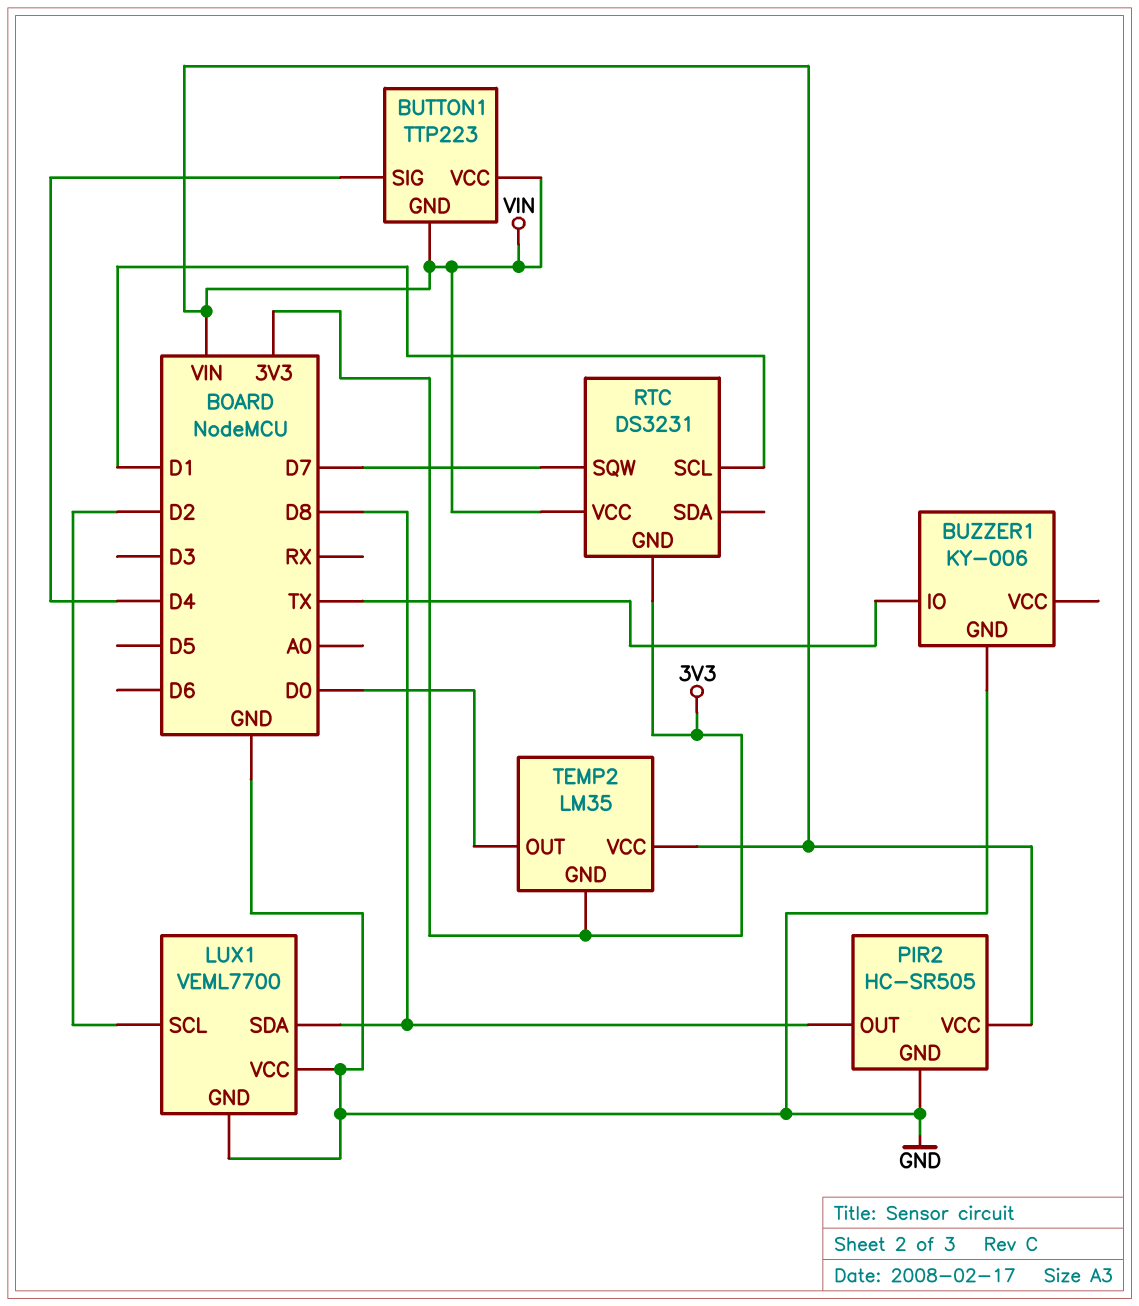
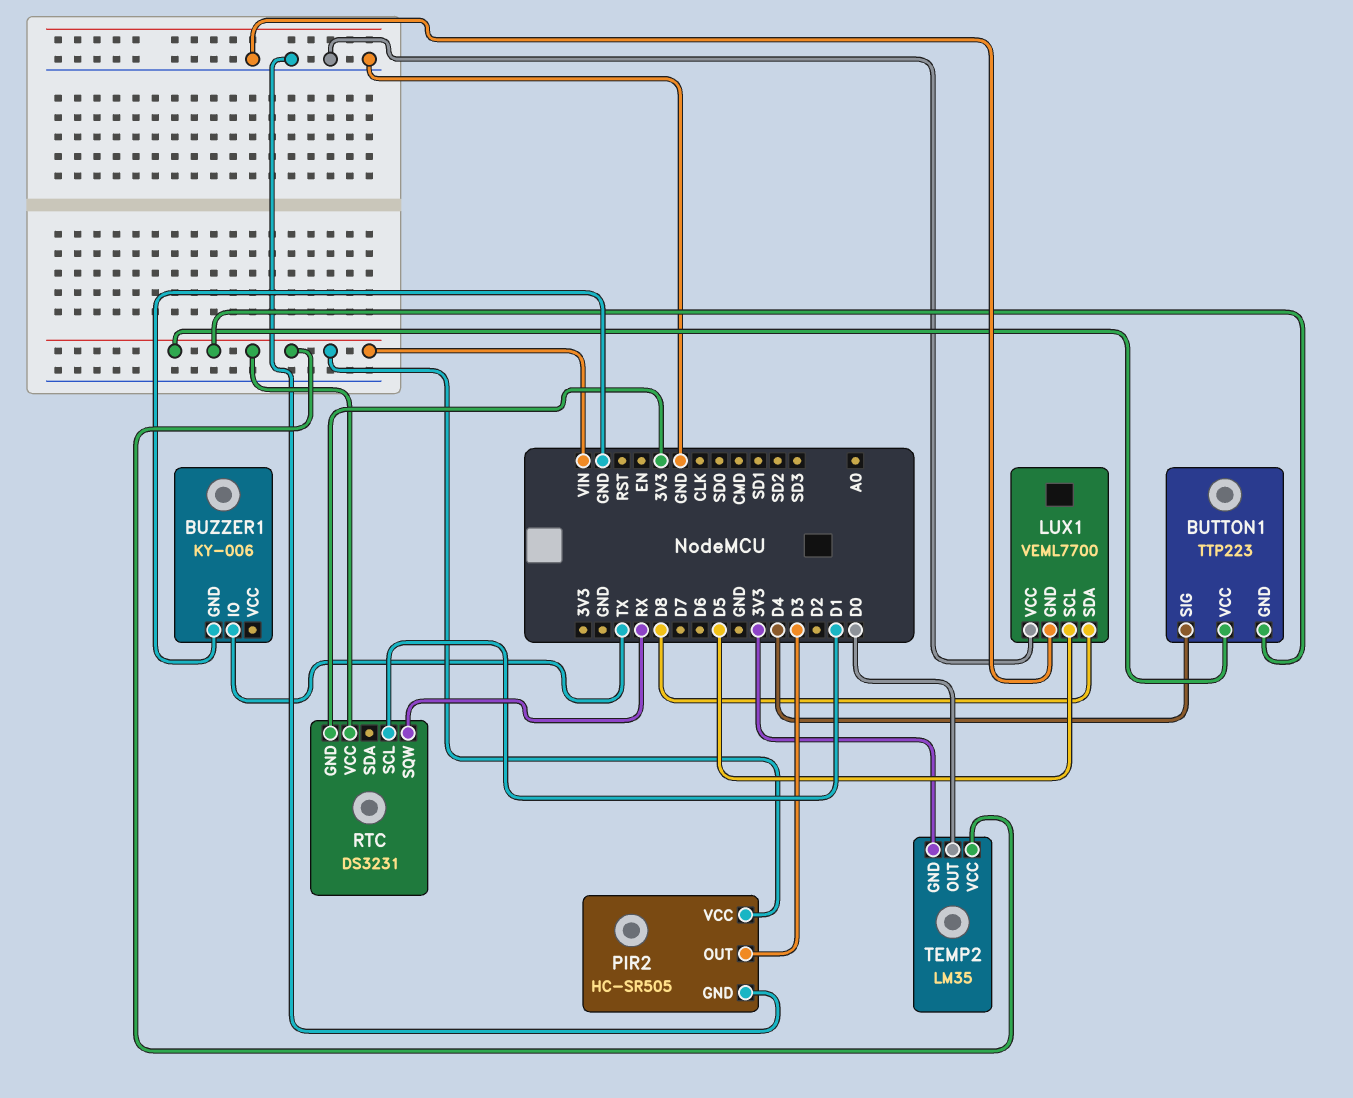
LUX1 pin SCL: D2 -> D5
PIR2 pin OUT: D8 -> D3
RTC pin SQW: D7 -> RX

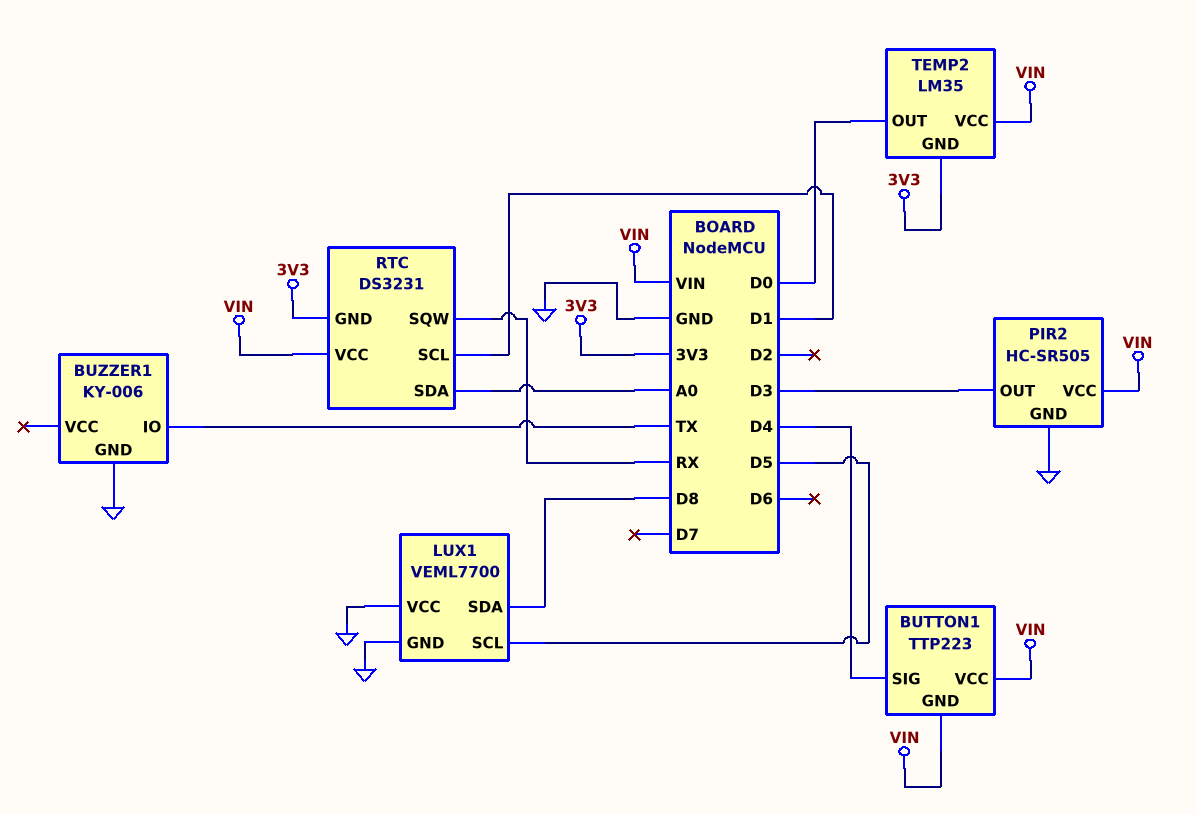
RTC pin SDA: none -> A0

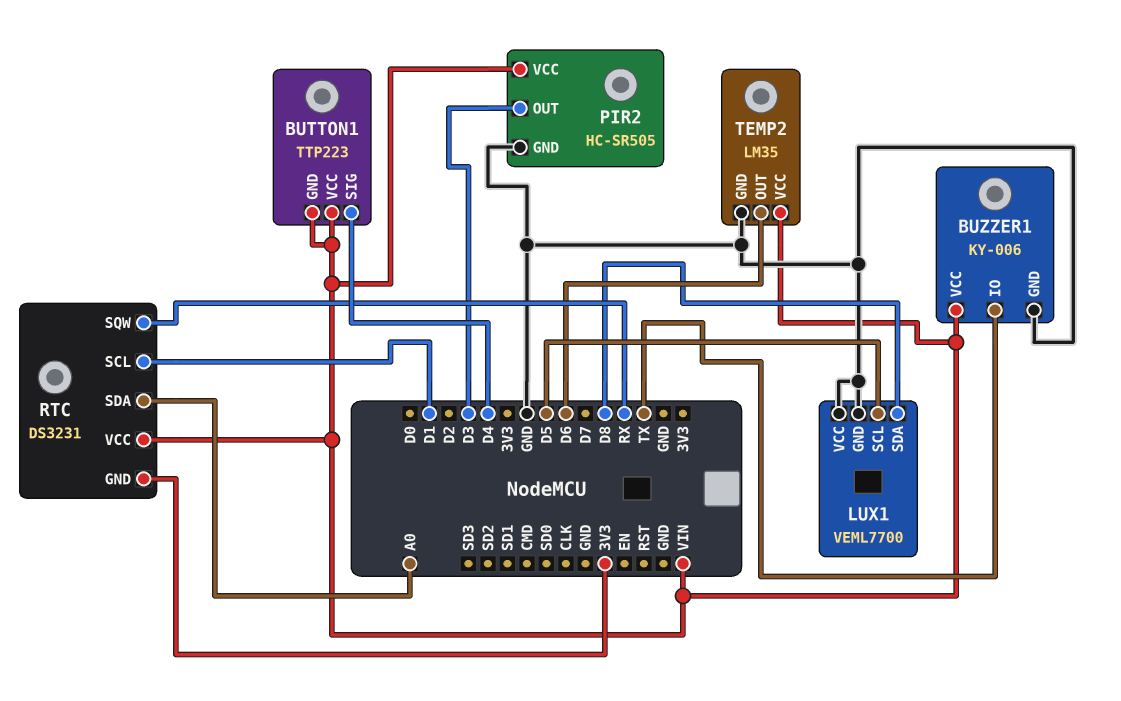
BUZZER1 pin VCC: none -> VIN
TEMP2 pin GND: 3V3 -> GND
TEMP2 pin OUT: D0 -> D6

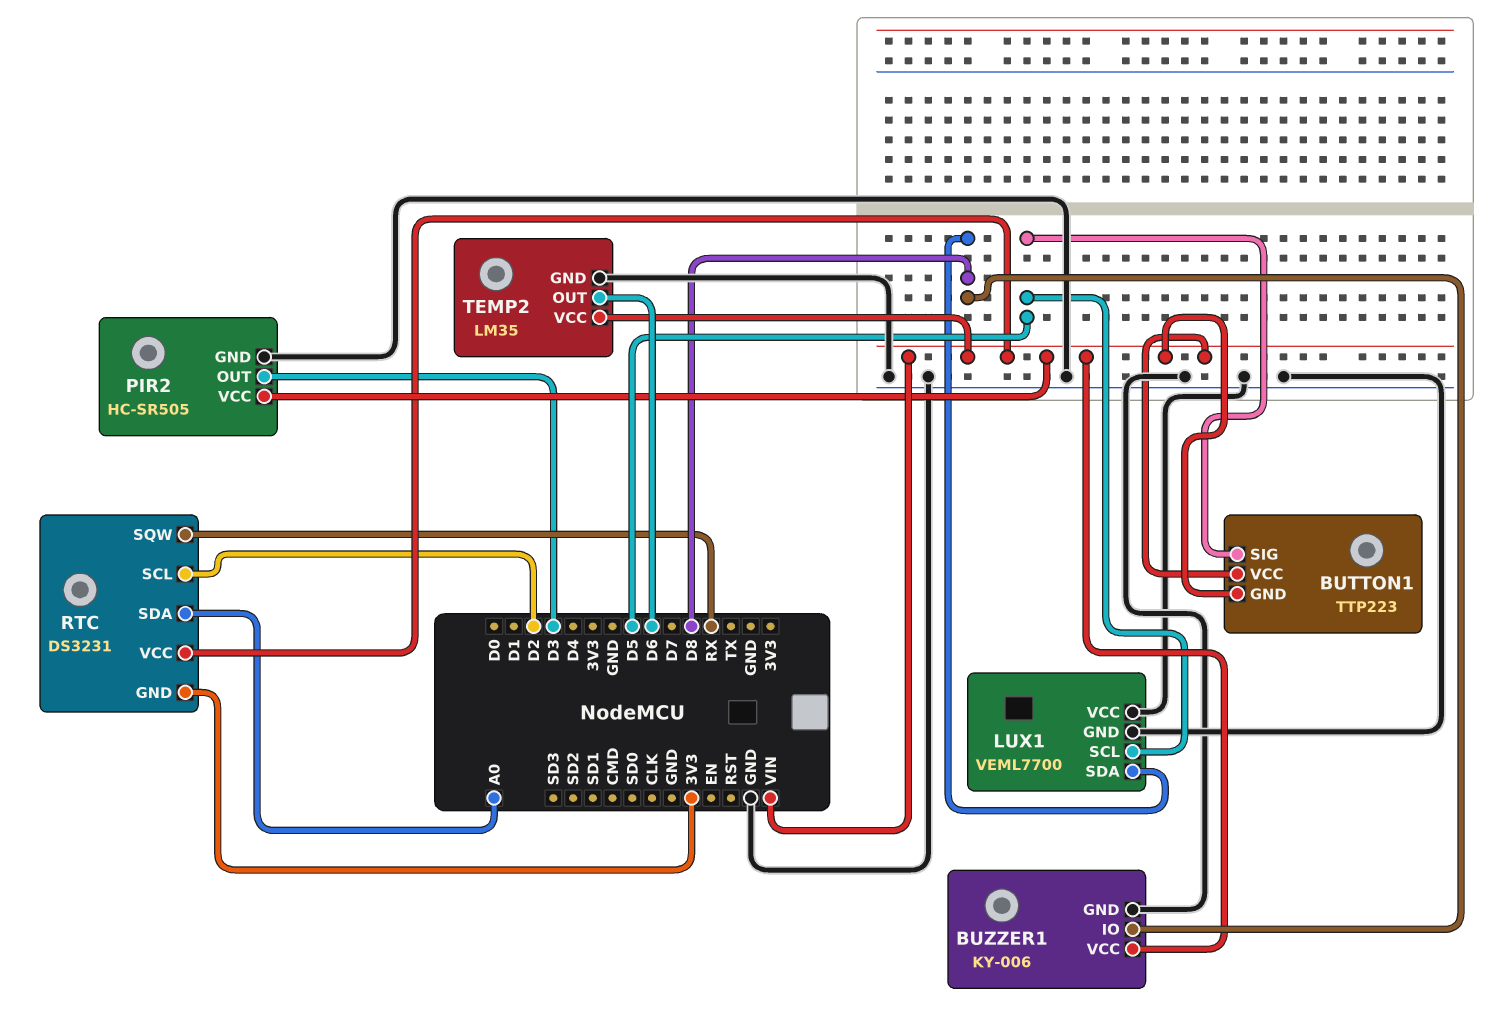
BUTTON1 pin SIG: D4 -> D5
BUZZER1 pin IO: TX -> D8
RTC pin SCL: D1 -> D2

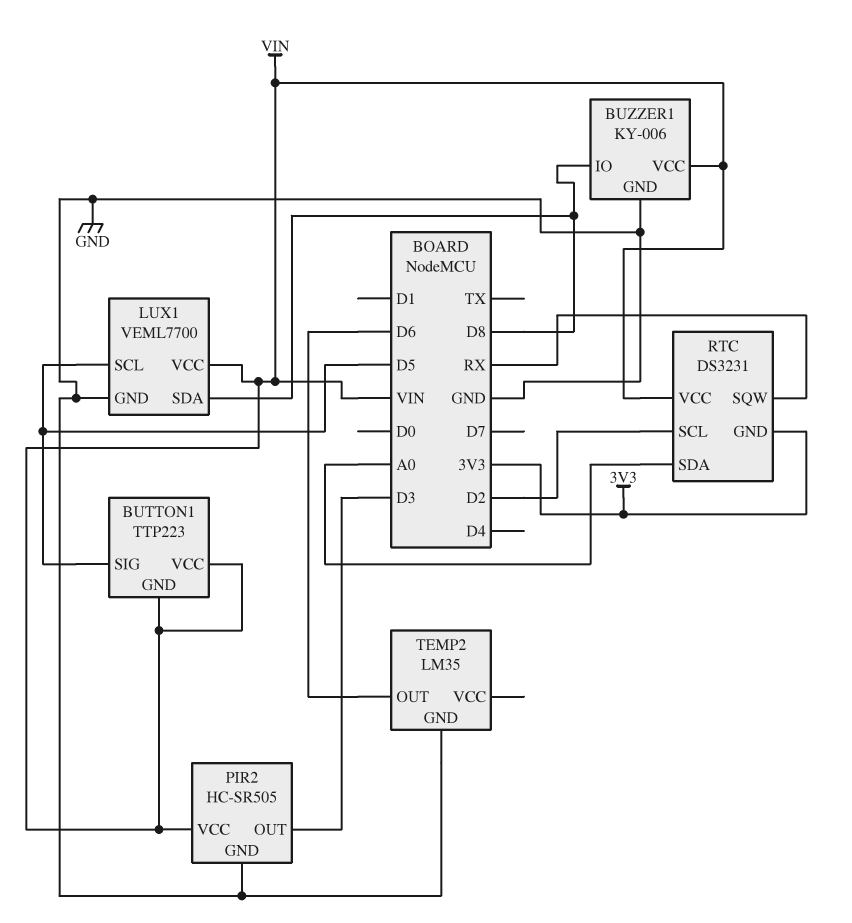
LUX1 pin VCC: GND -> VIN
TEMP2 pin VCC: VIN -> none

